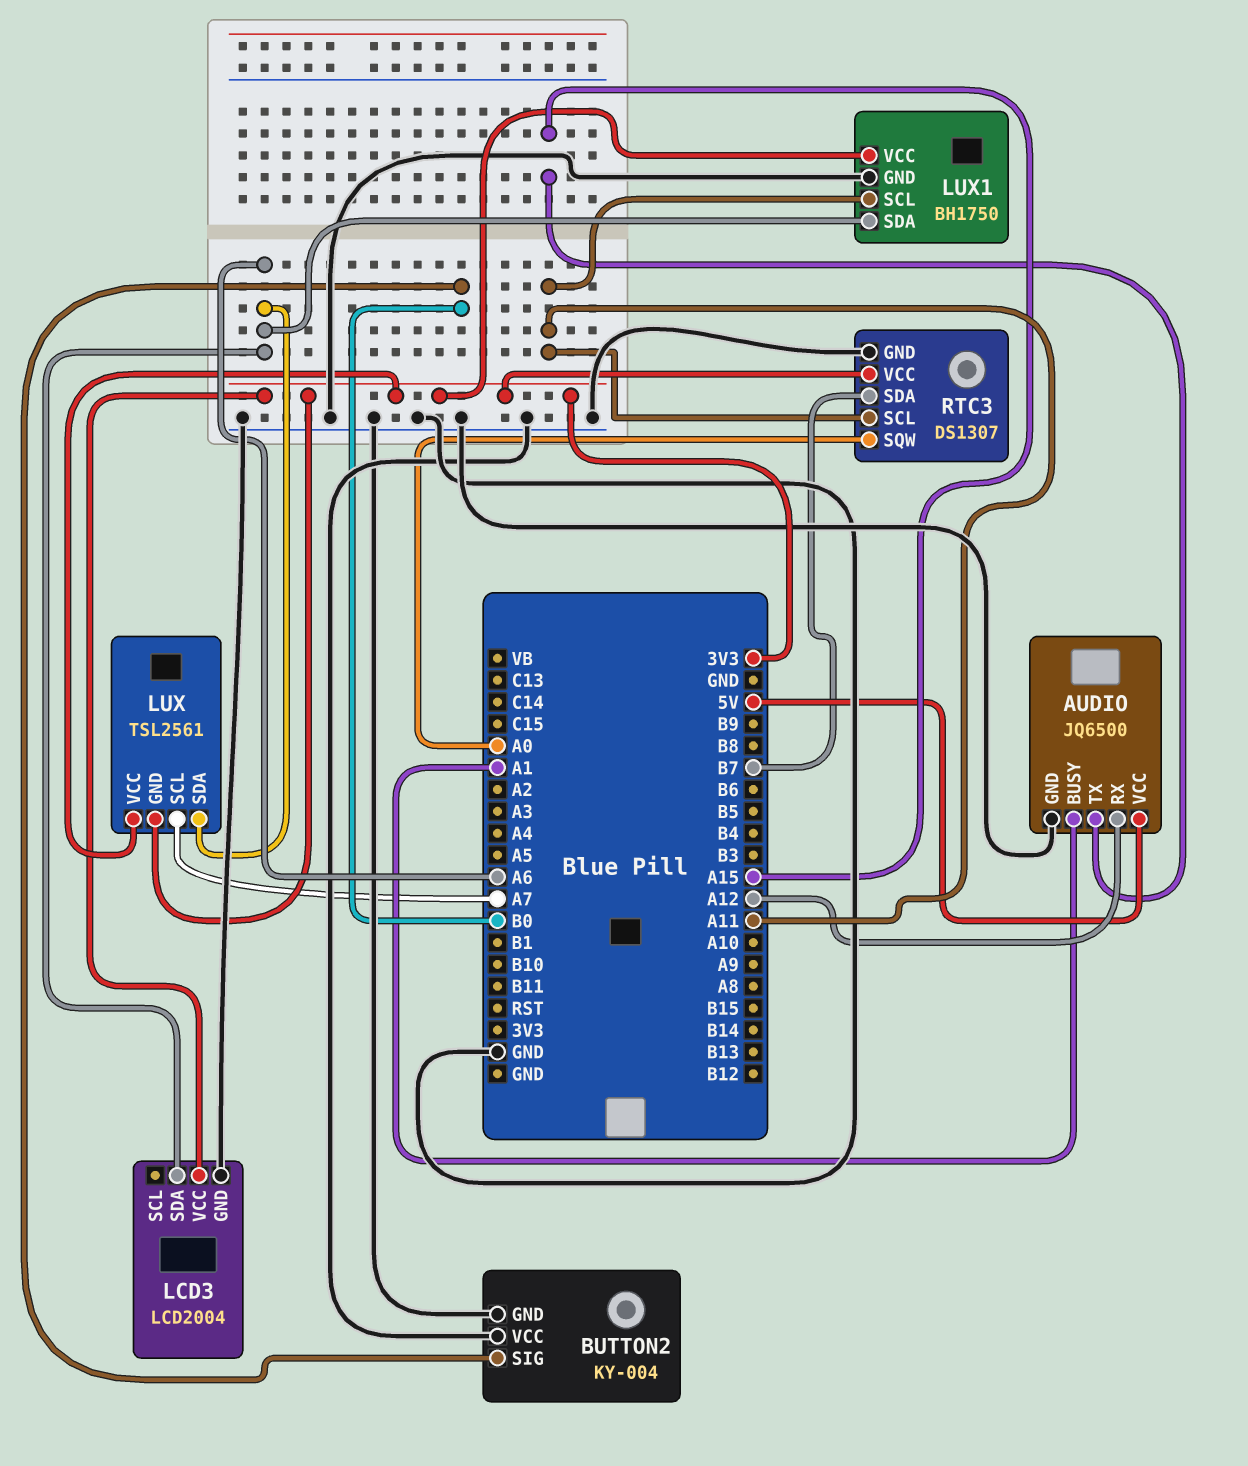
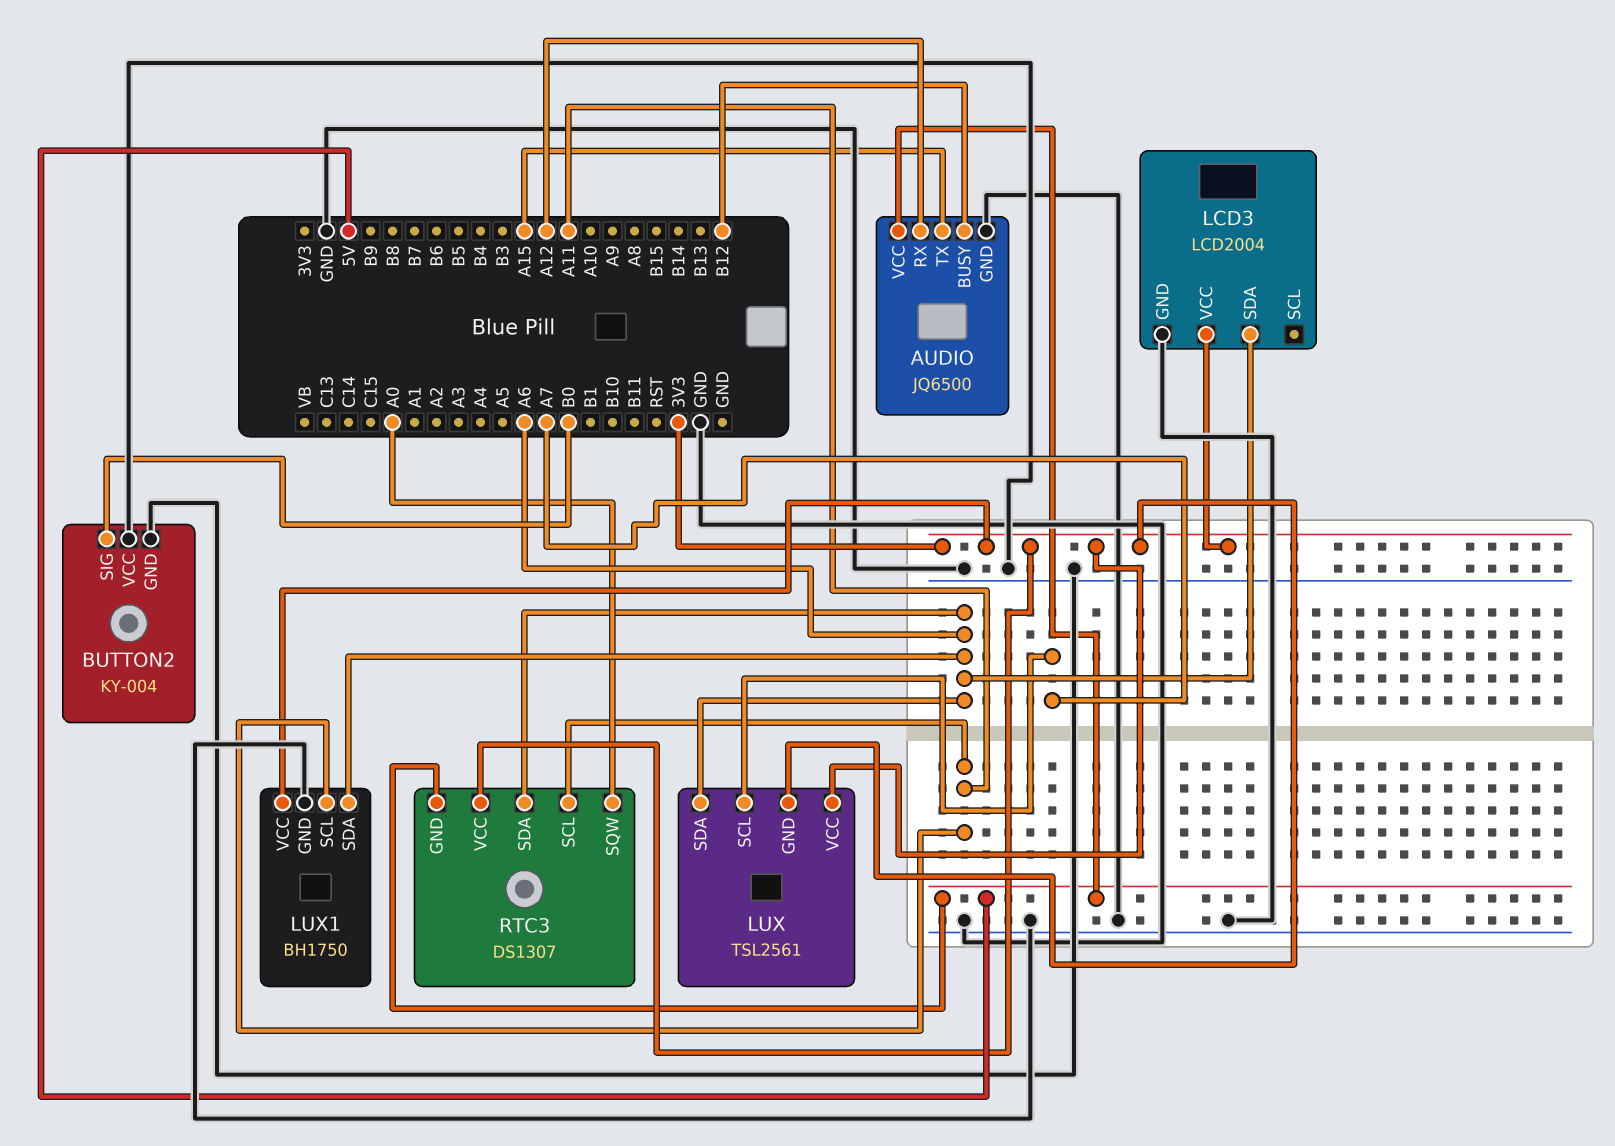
AUDIO pin BUSY: A1 -> B12
RTC3 pin GND: GND -> 5V
RTC3 pin SDA: B7 -> A6

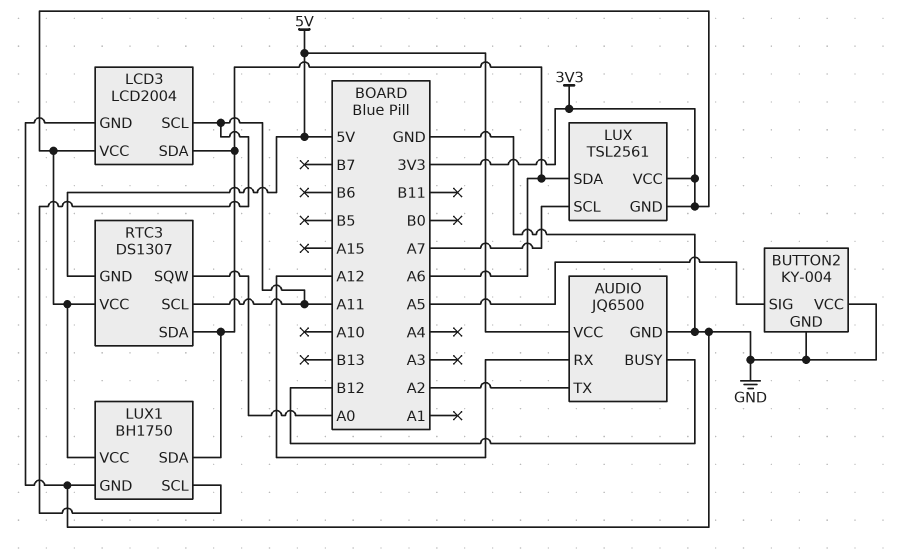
AUDIO pin TX: A15 -> A2
BUTTON2 pin SIG: B0 -> A5
LCD3 pin SCL: none -> A11

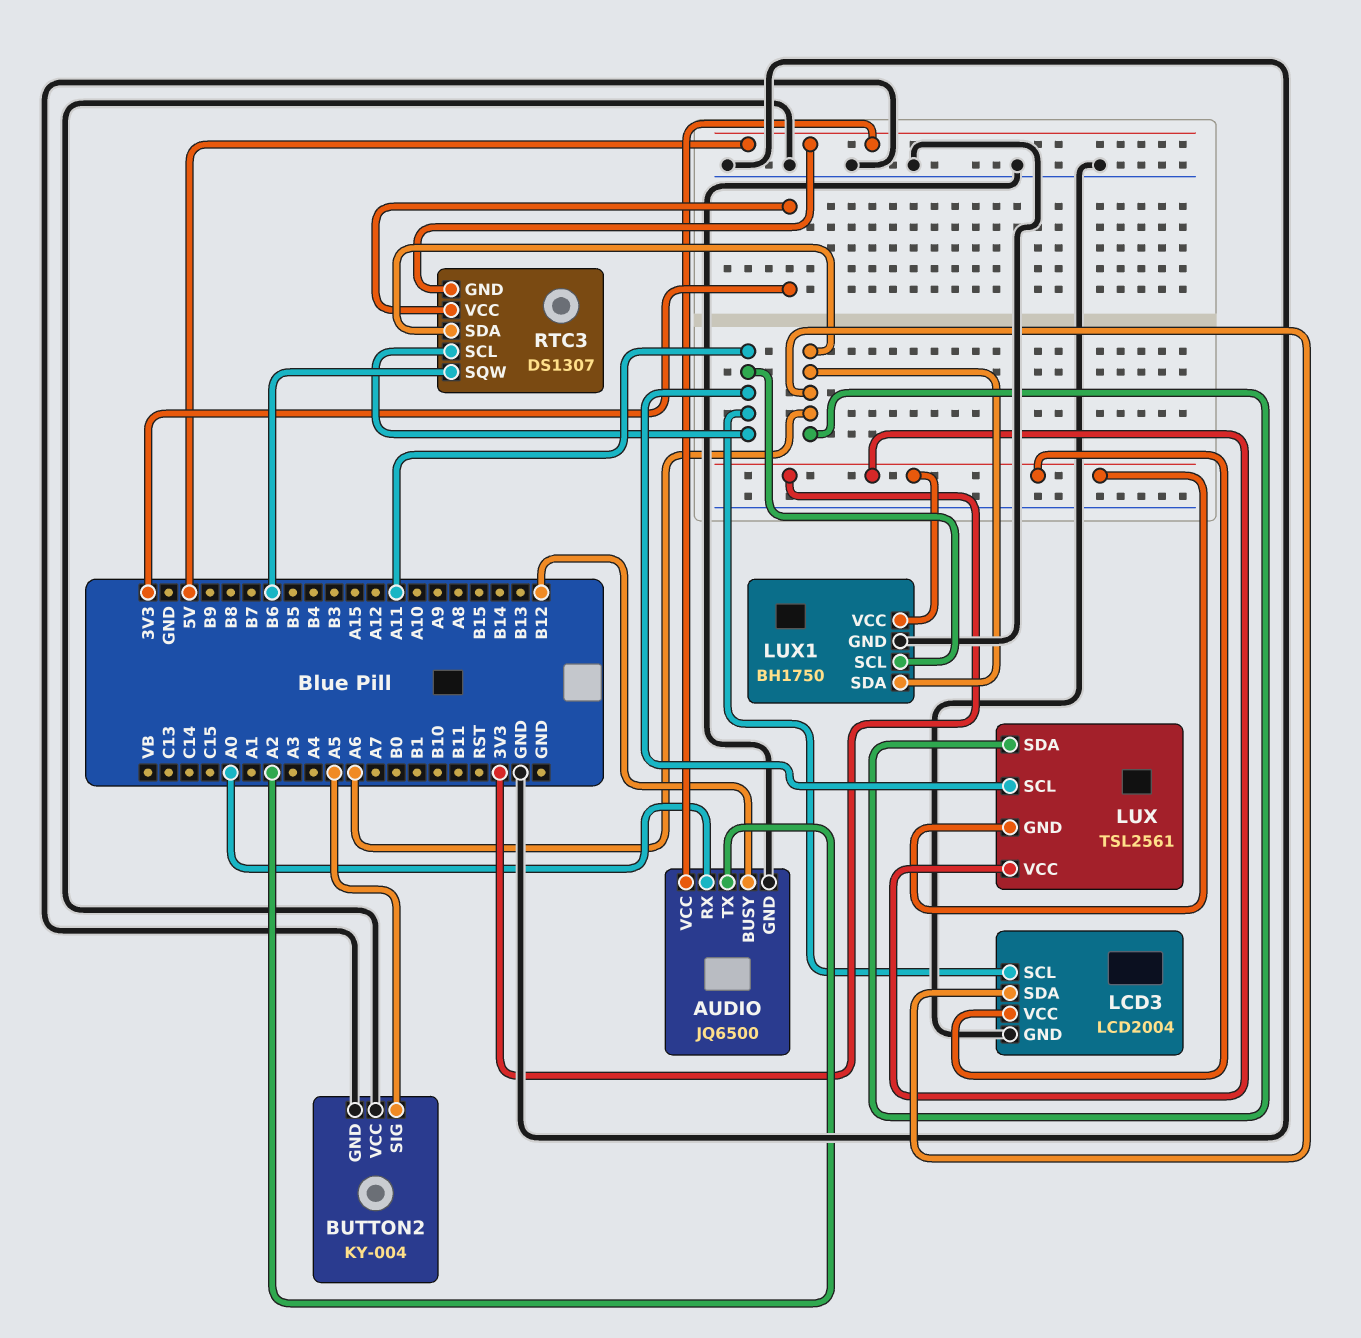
AUDIO pin RX: A12 -> A0
LUX pin SCL: A7 -> A11
RTC3 pin SQW: A0 -> B6

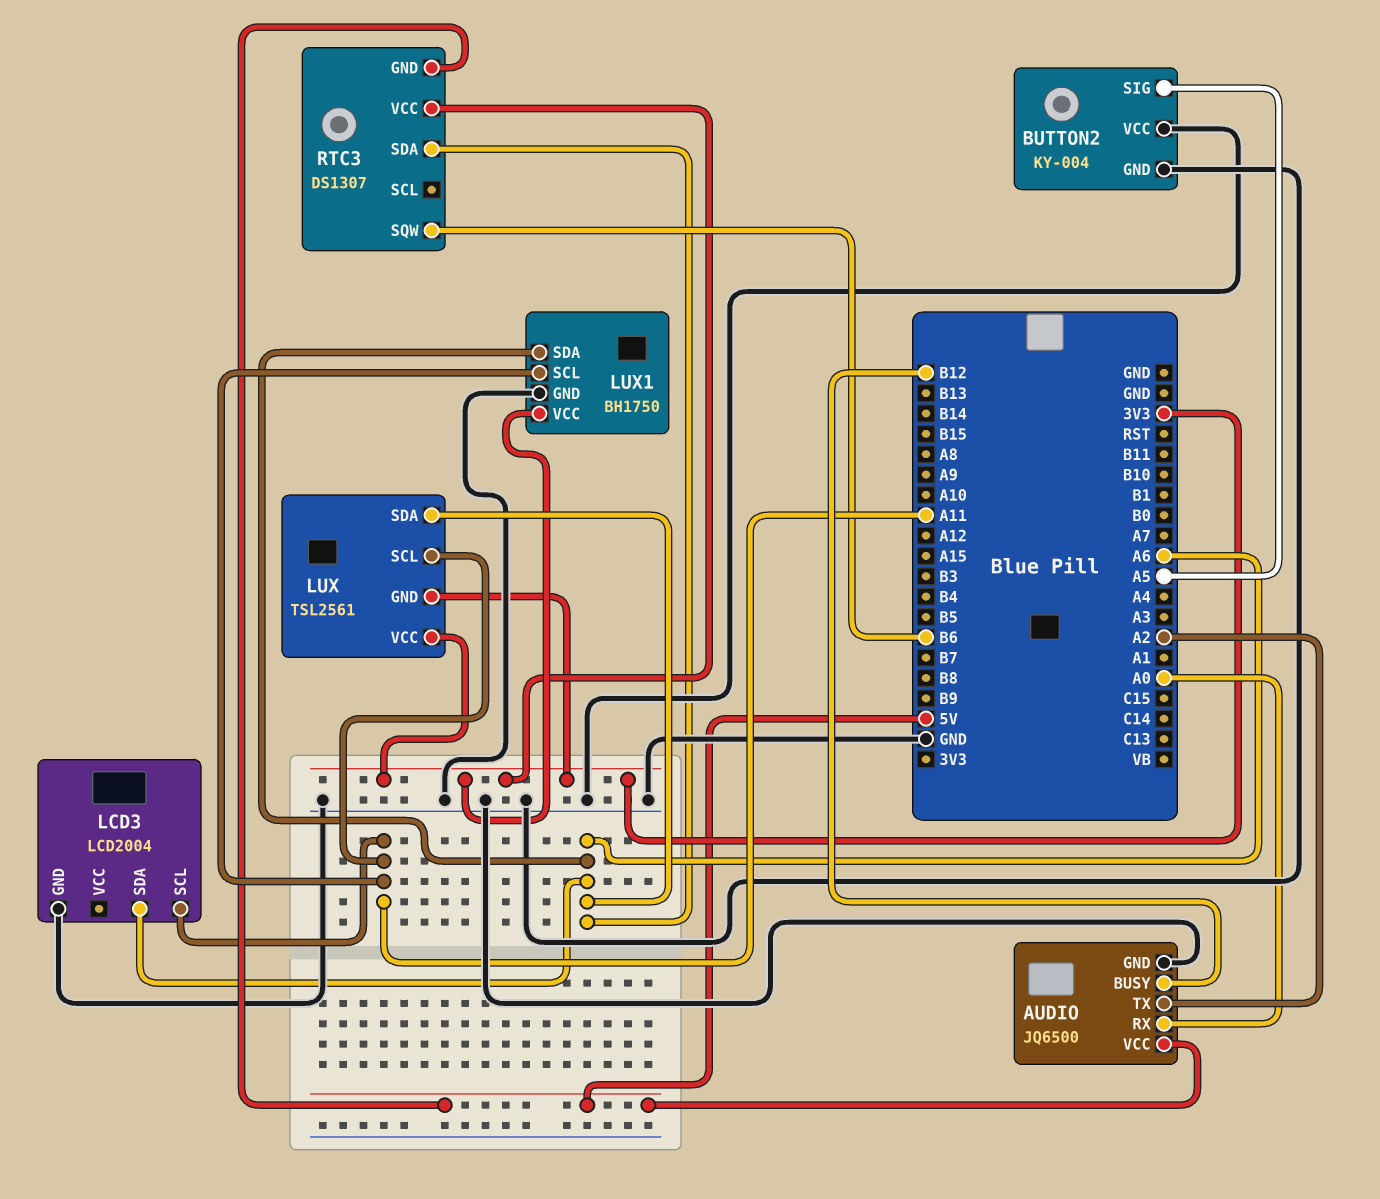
LCD3 pin VCC: 3V3 -> none
RTC3 pin SCL: A11 -> none

